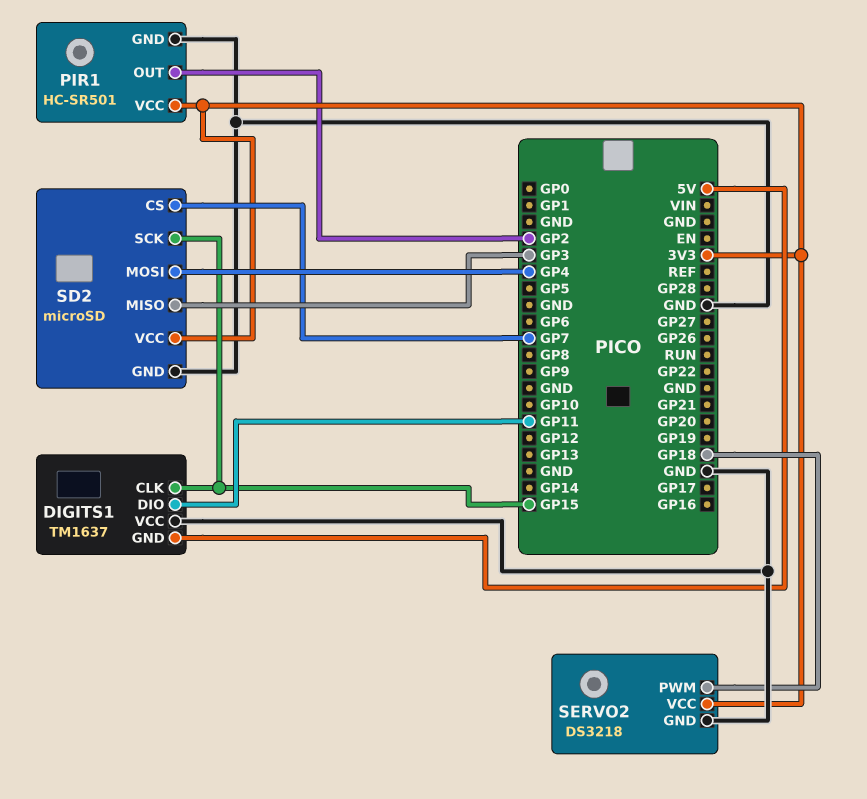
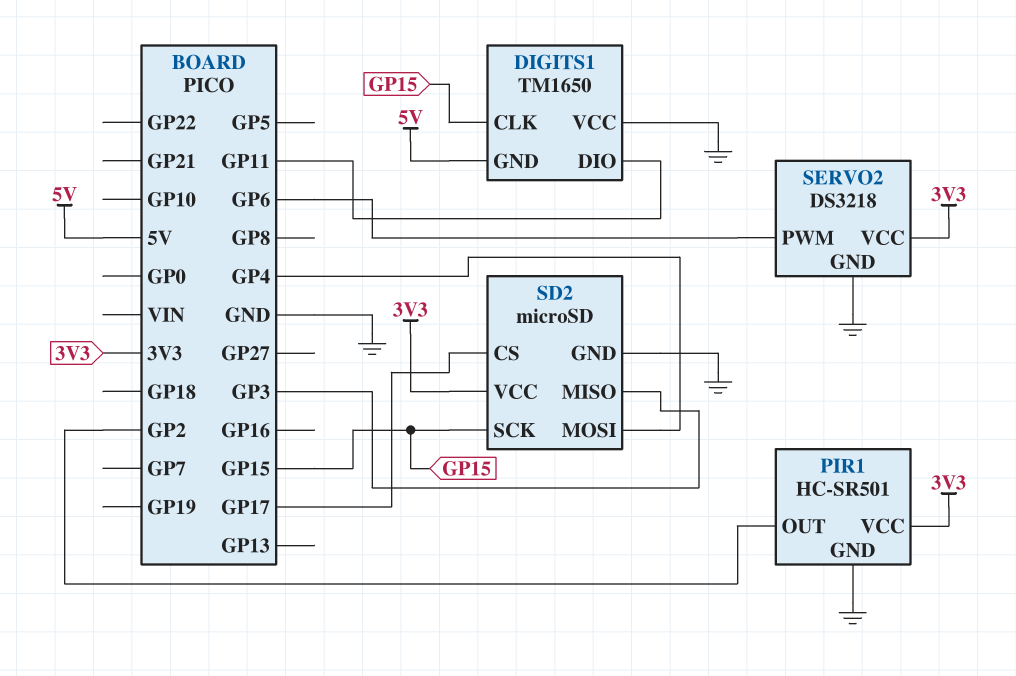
DIGITS1: TM1637 -> TM1650
SD2 pin CS: GP7 -> GP17
SERVO2 pin PWM: GP18 -> GP6

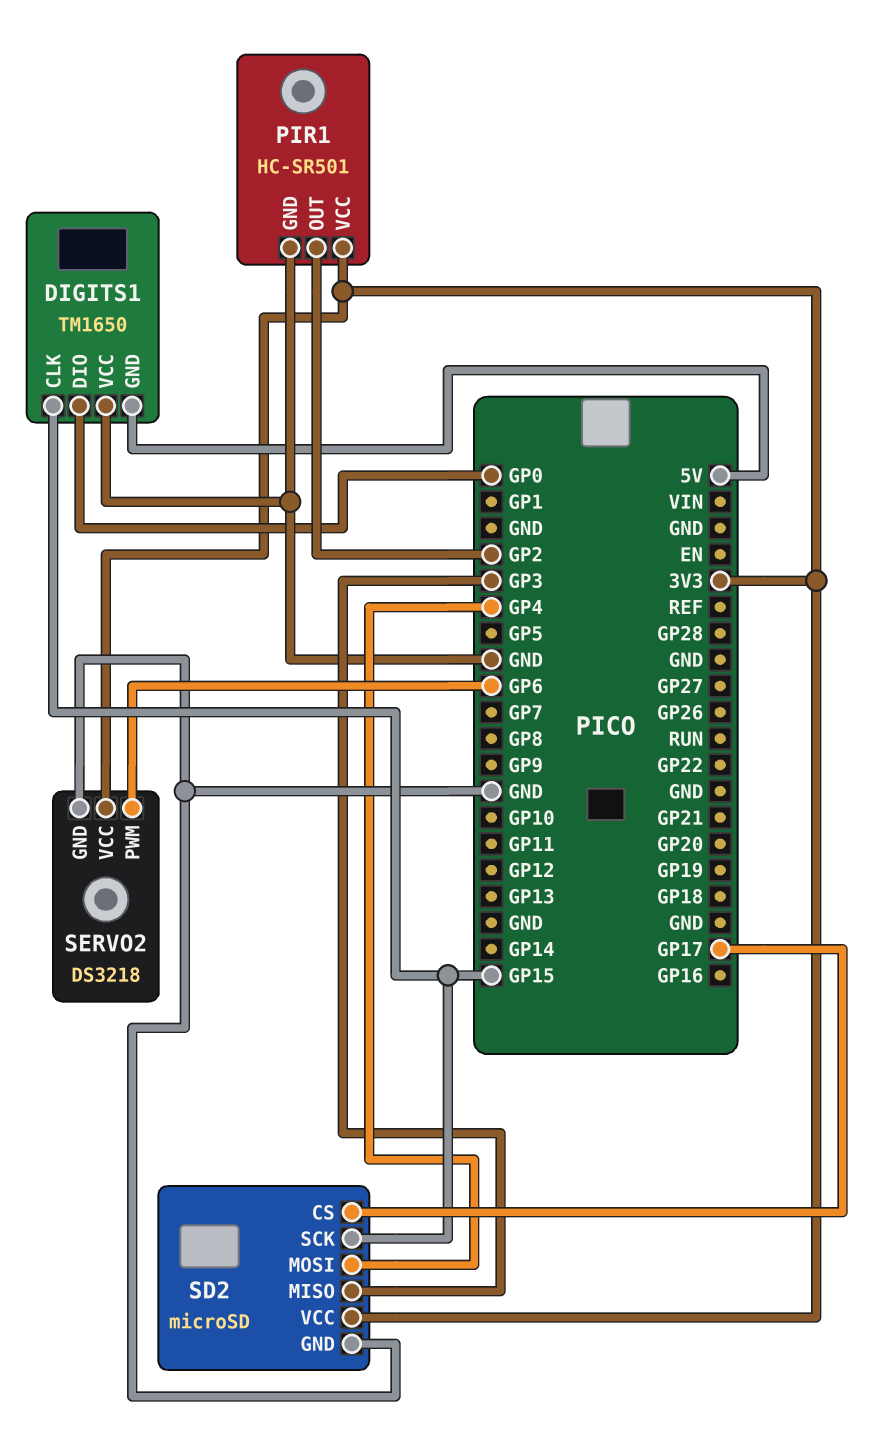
DIGITS1 pin DIO: GP11 -> GP0

